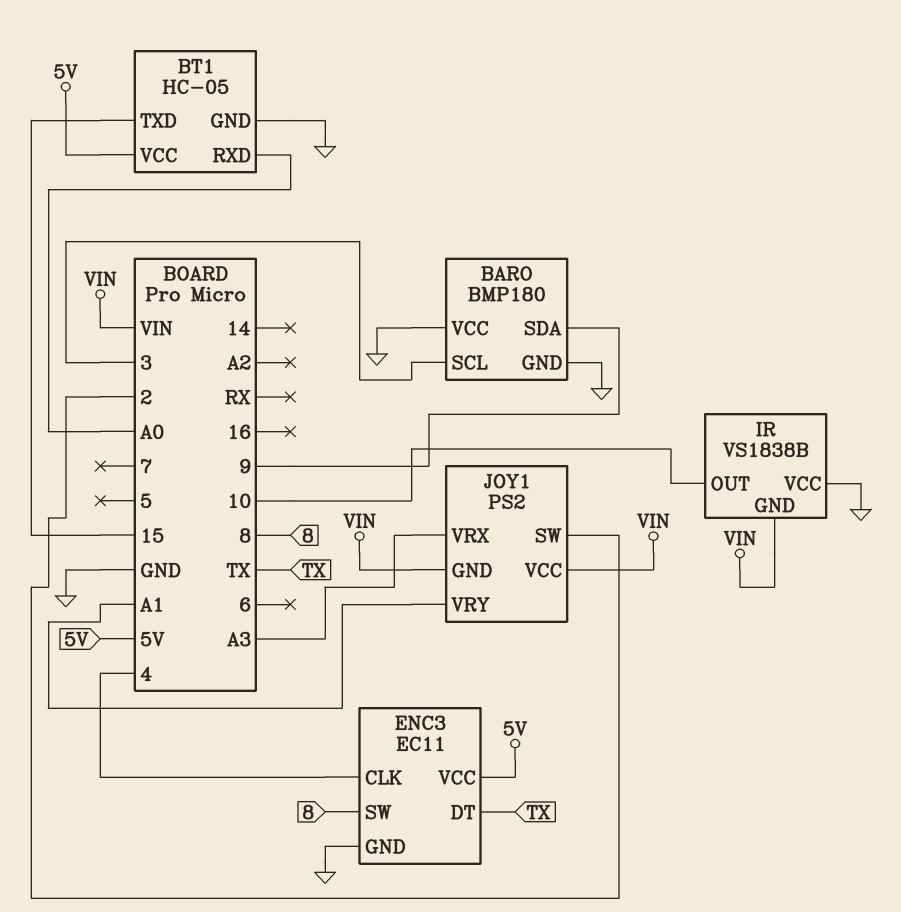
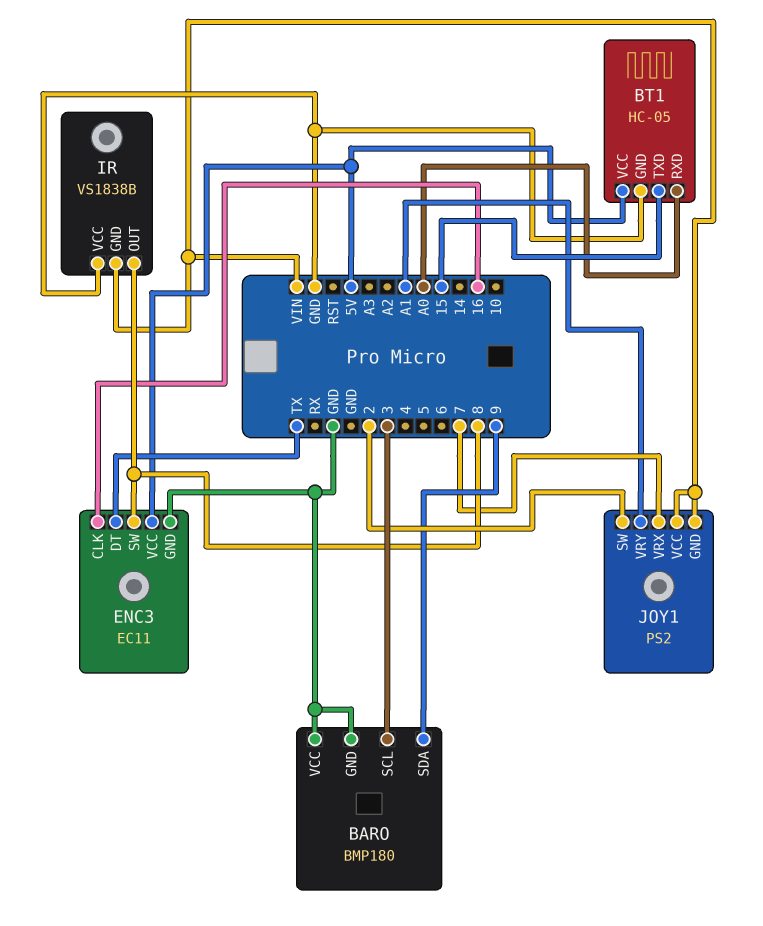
ENC3 pin CLK: 4 -> 16
IR pin OUT: 10 -> 8
JOY1 pin VRX: A3 -> 7

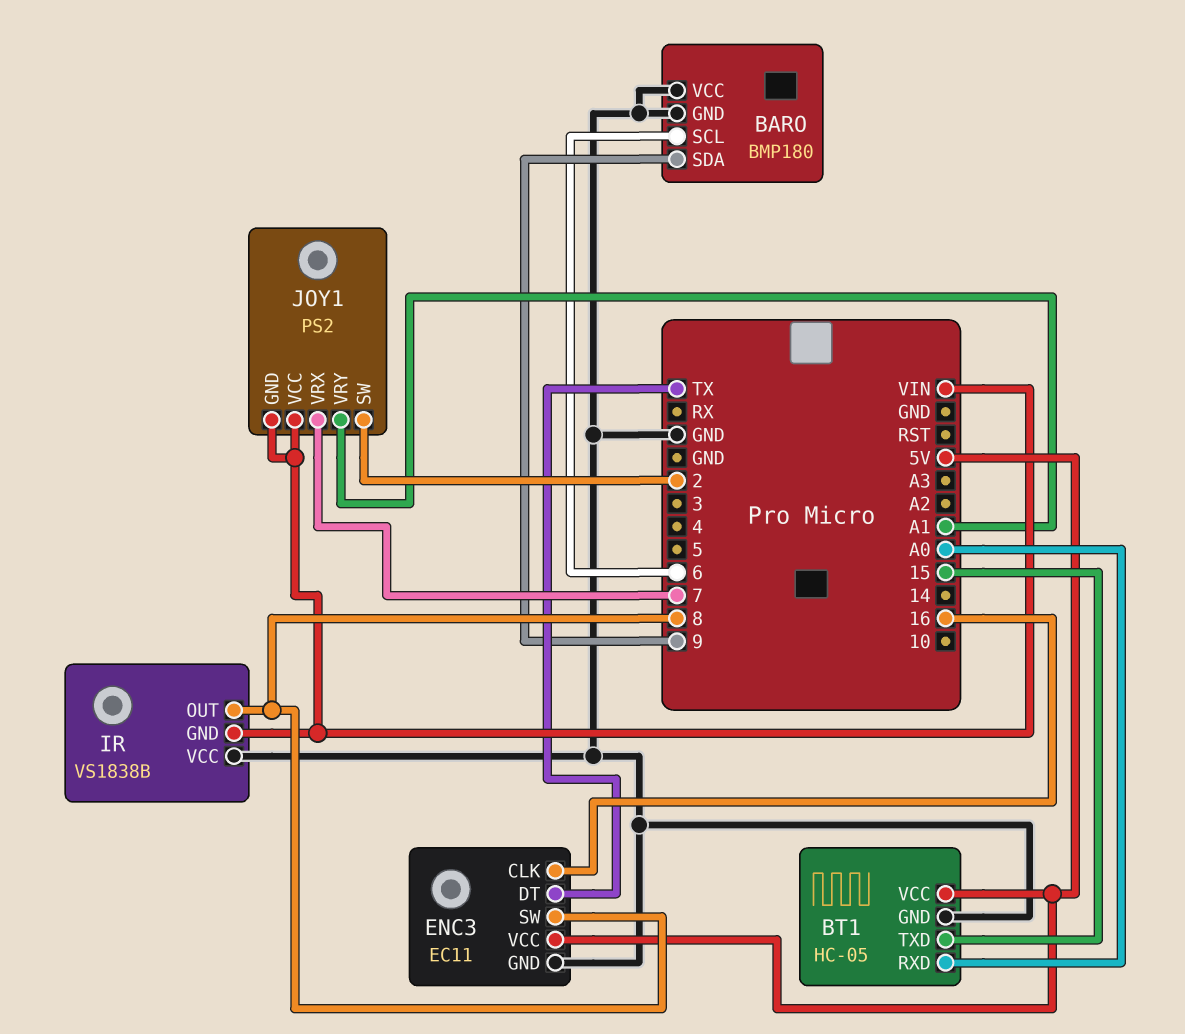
BARO pin SCL: 3 -> 6

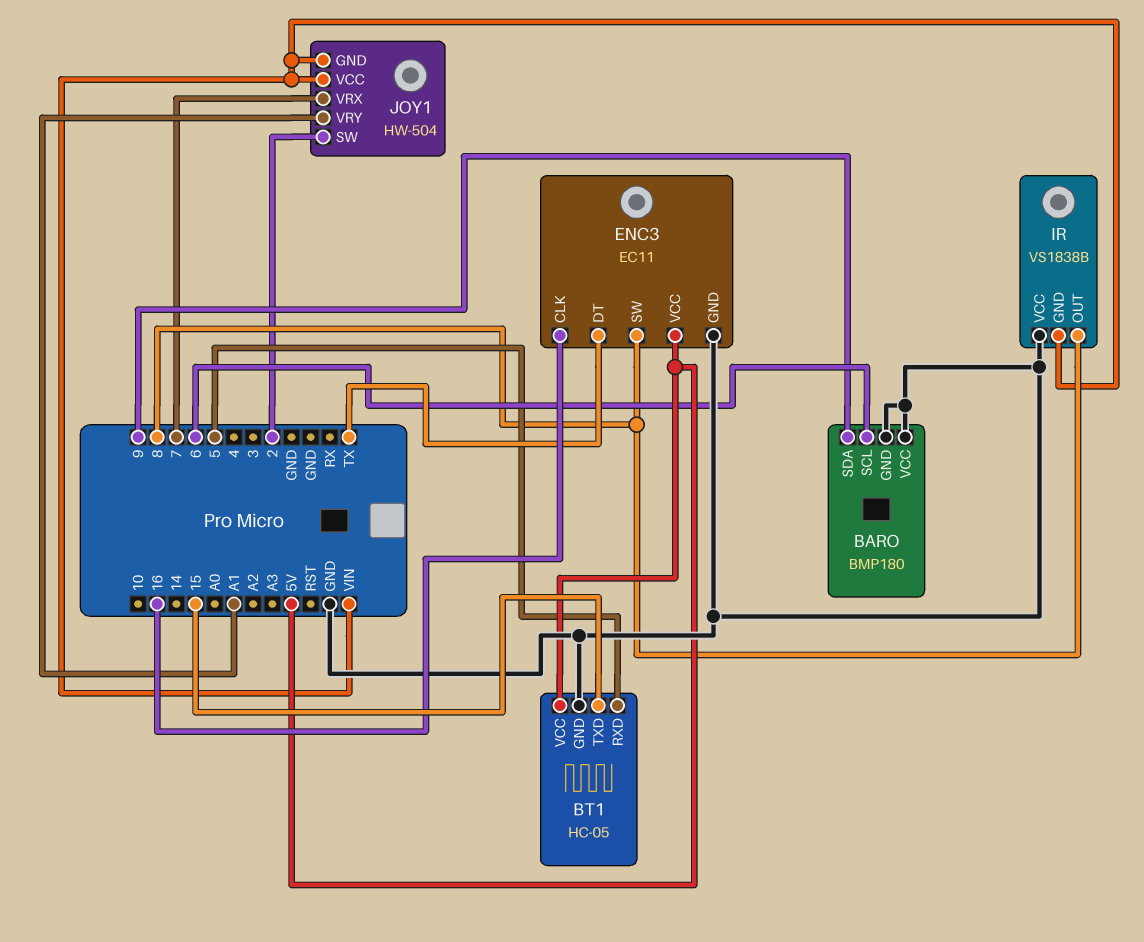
BT1 pin RXD: A0 -> 5
JOY1: PS2 -> HW-504

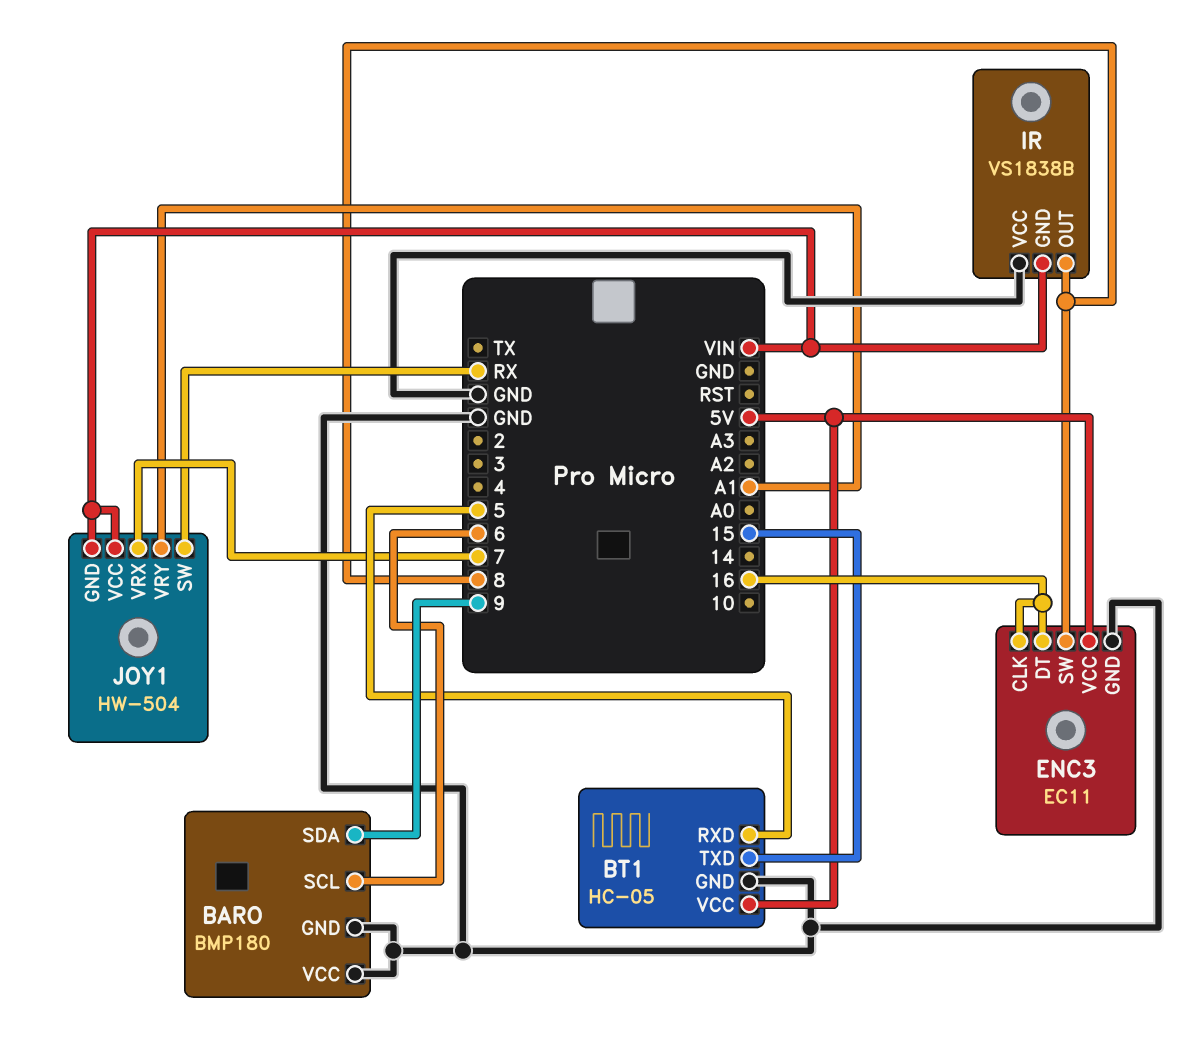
ENC3 pin DT: TX -> 16
JOY1 pin SW: 2 -> RX

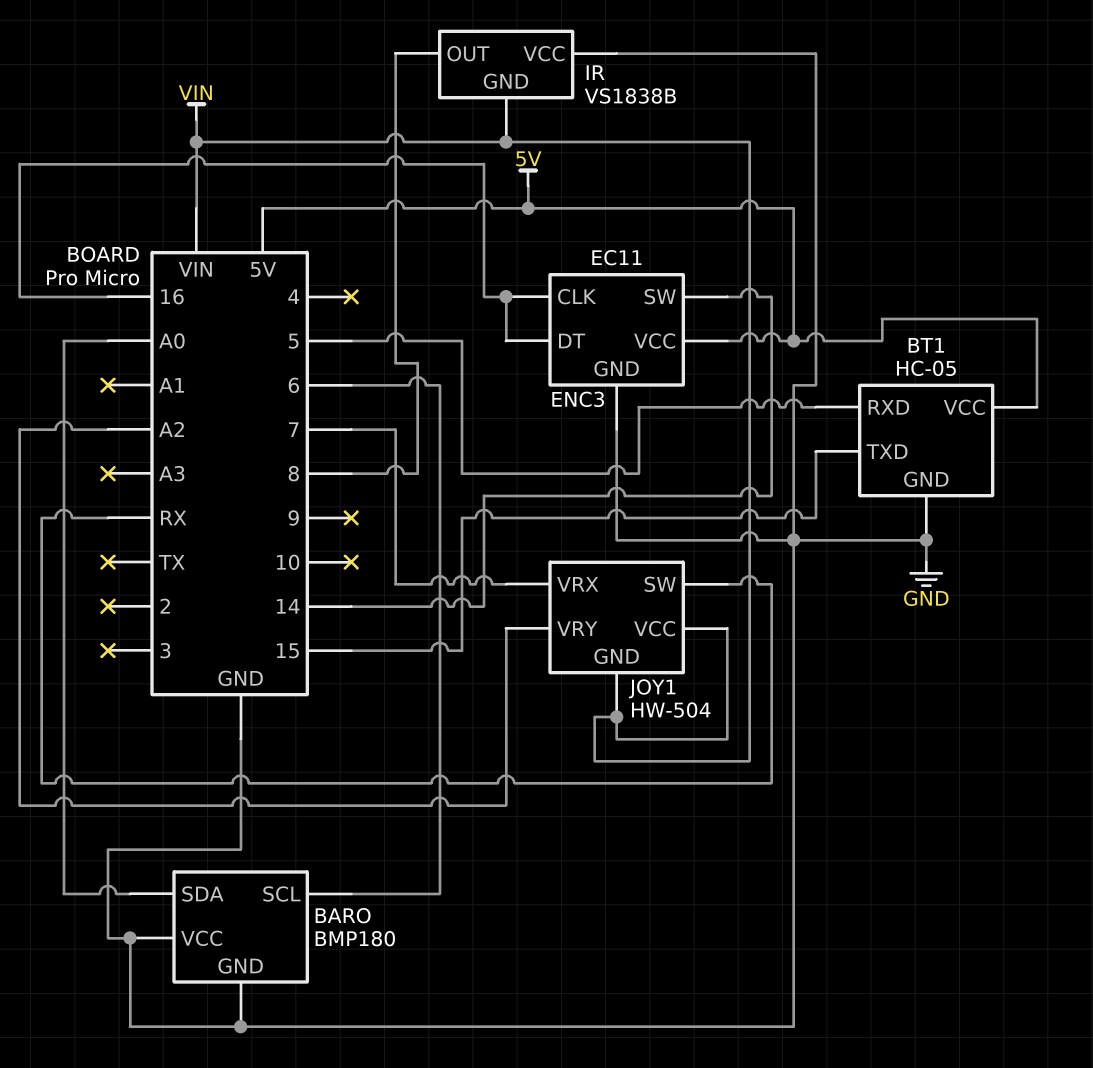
BARO pin SDA: 9 -> A0
ENC3 pin SW: 8 -> 14
JOY1 pin VRY: A1 -> A2

